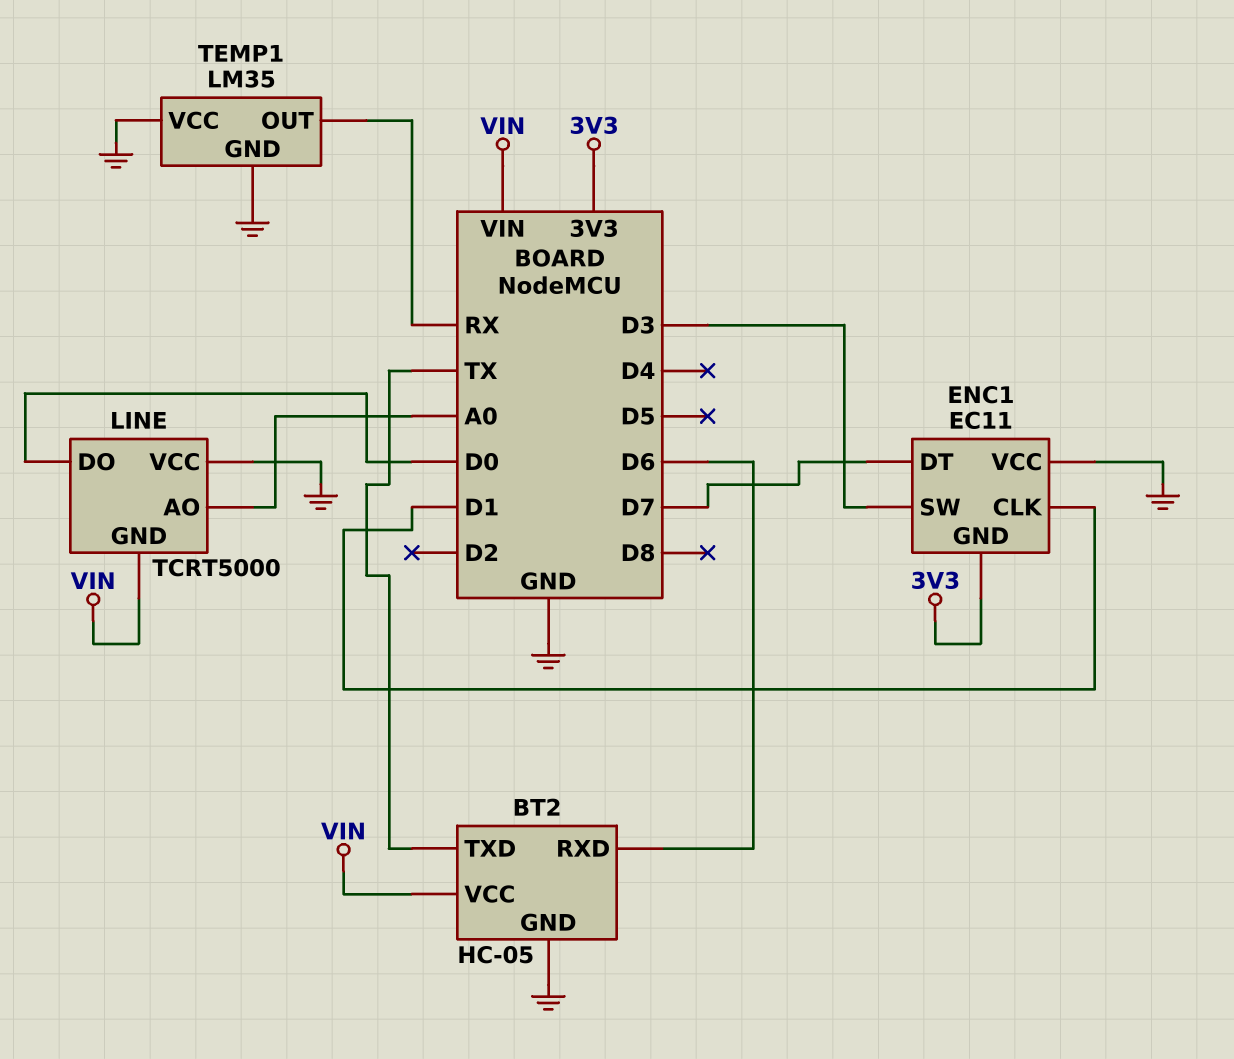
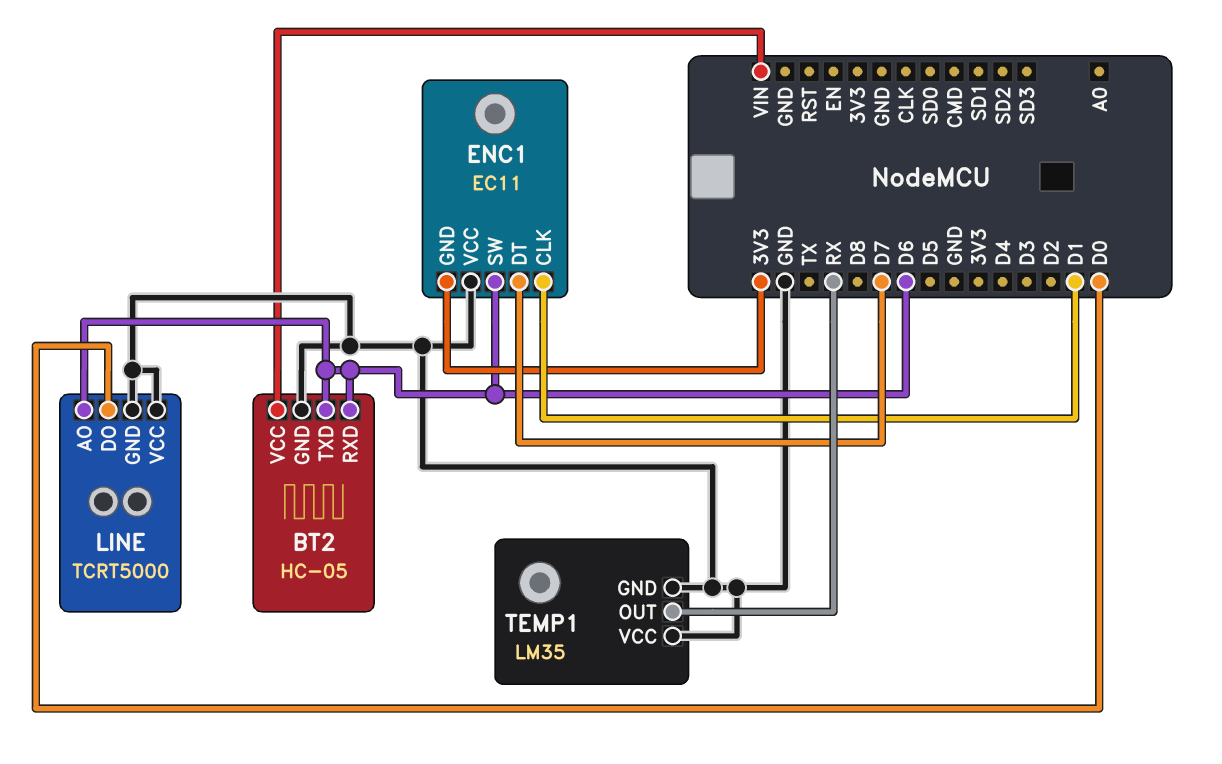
BT2 pin TXD: TX -> D6
ENC1 pin SW: D3 -> D6
LINE pin AO: A0 -> D6
LINE pin GND: VIN -> GND

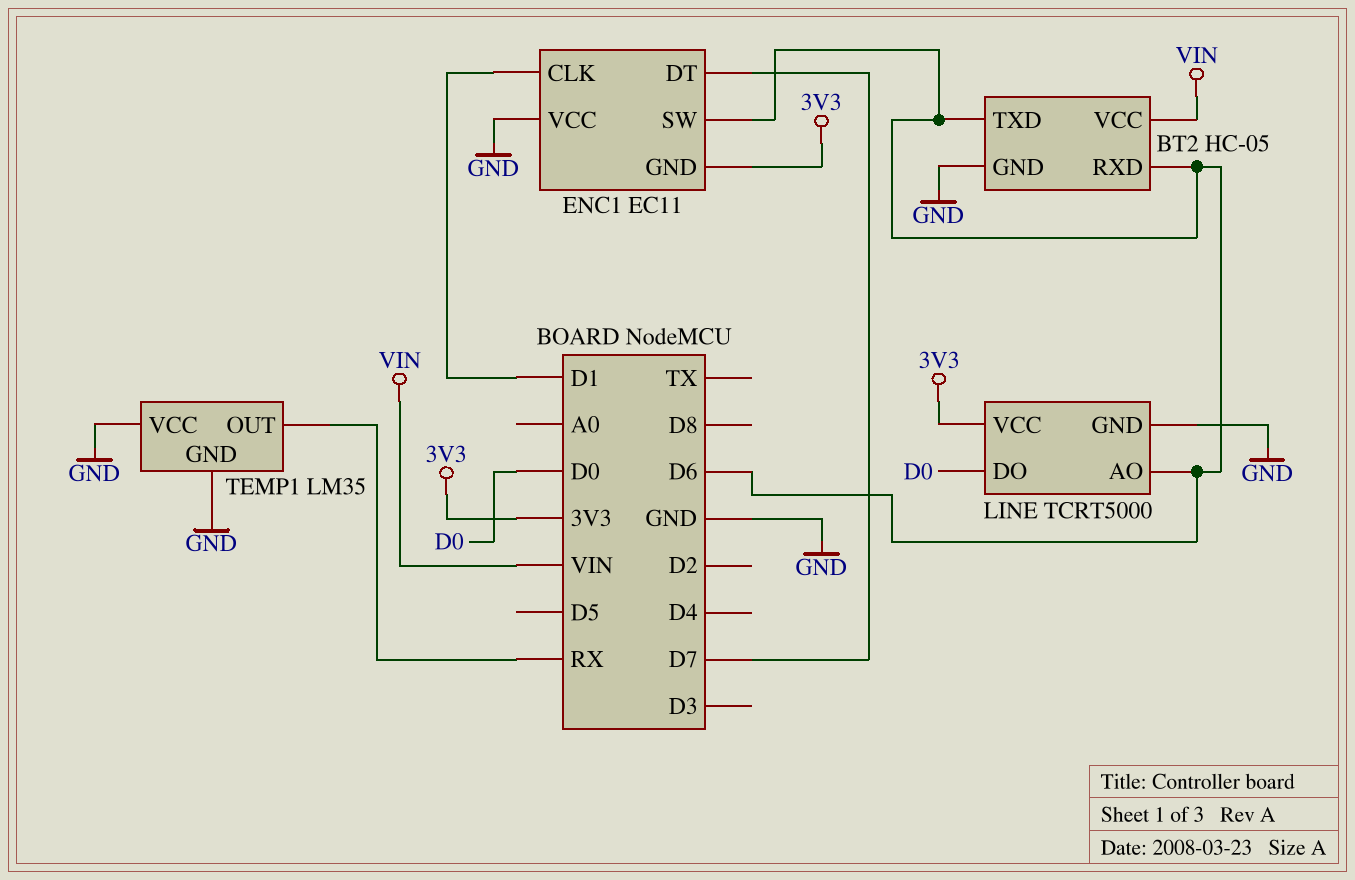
LINE pin VCC: GND -> 3V3

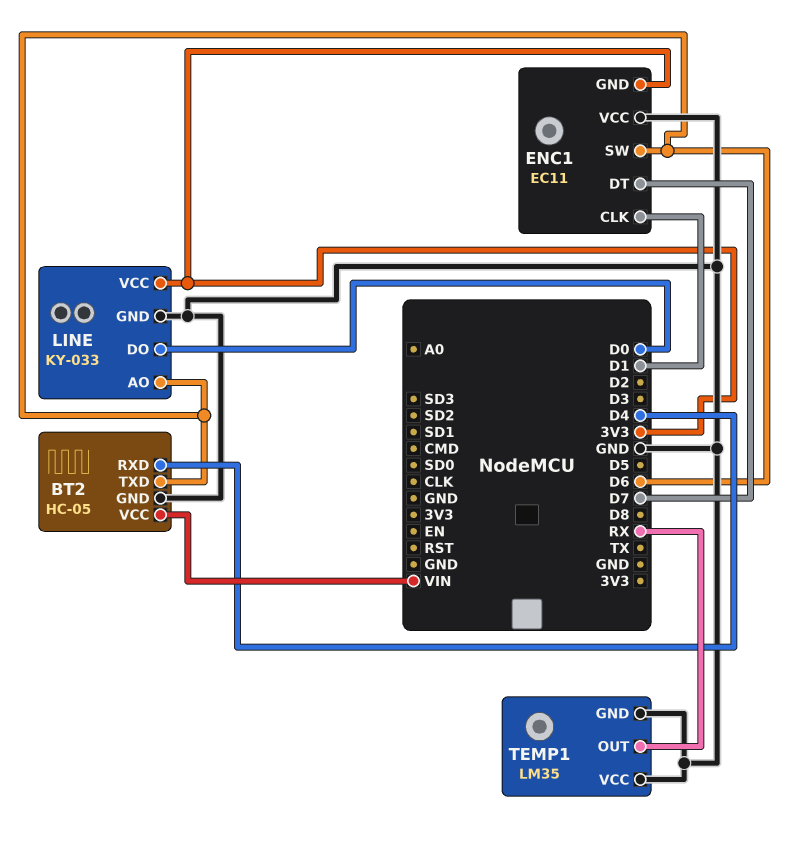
BT2 pin RXD: D6 -> D4
LINE: TCRT5000 -> KY-033

